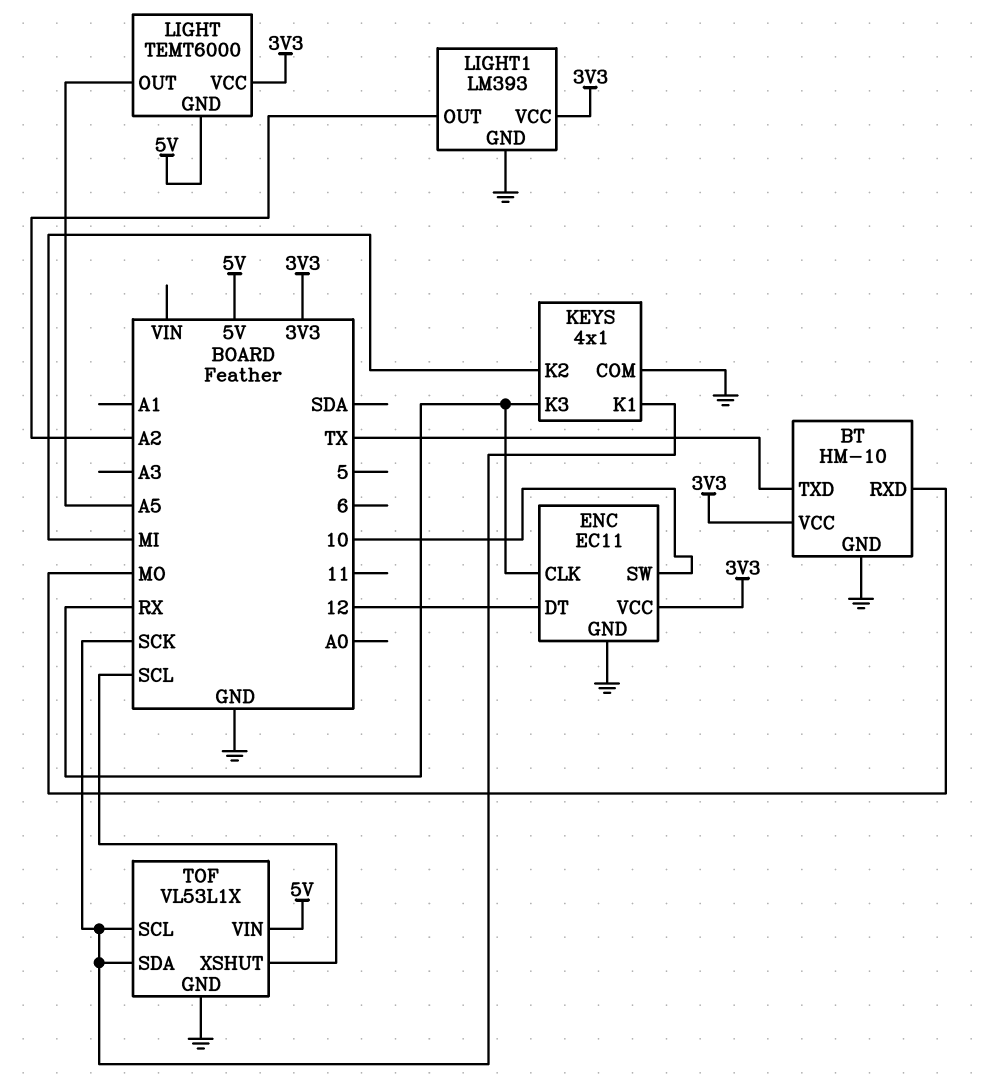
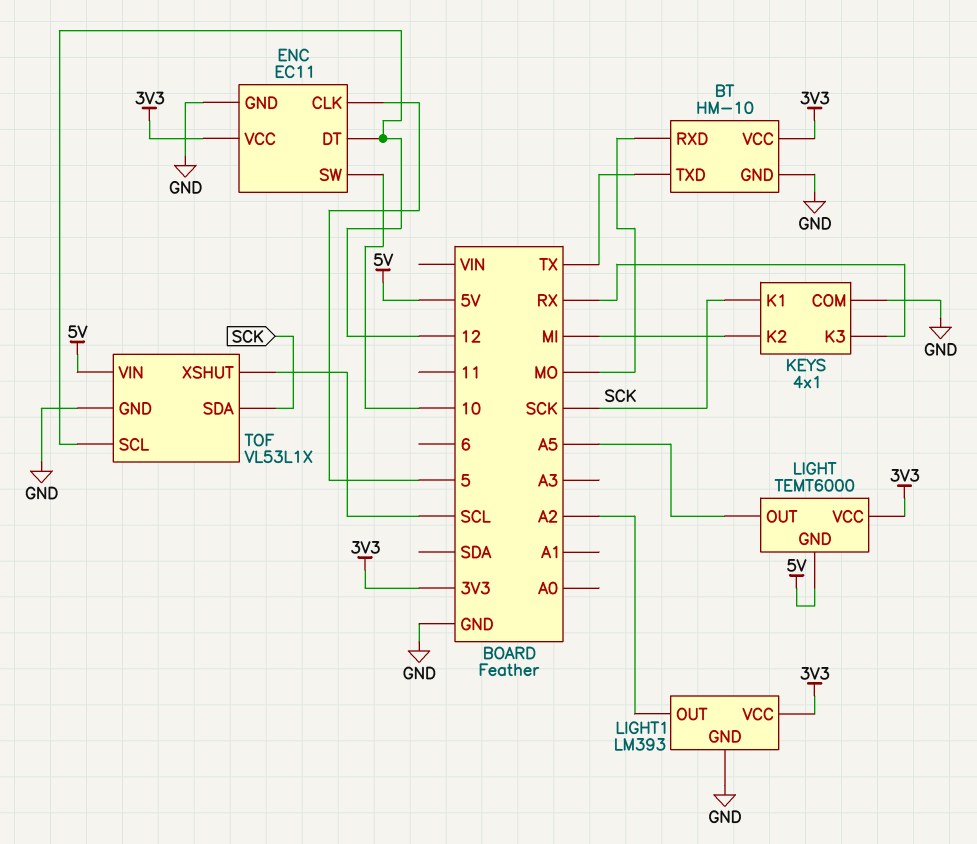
ENC pin CLK: RX -> 5
TOF pin SCL: SCK -> 12

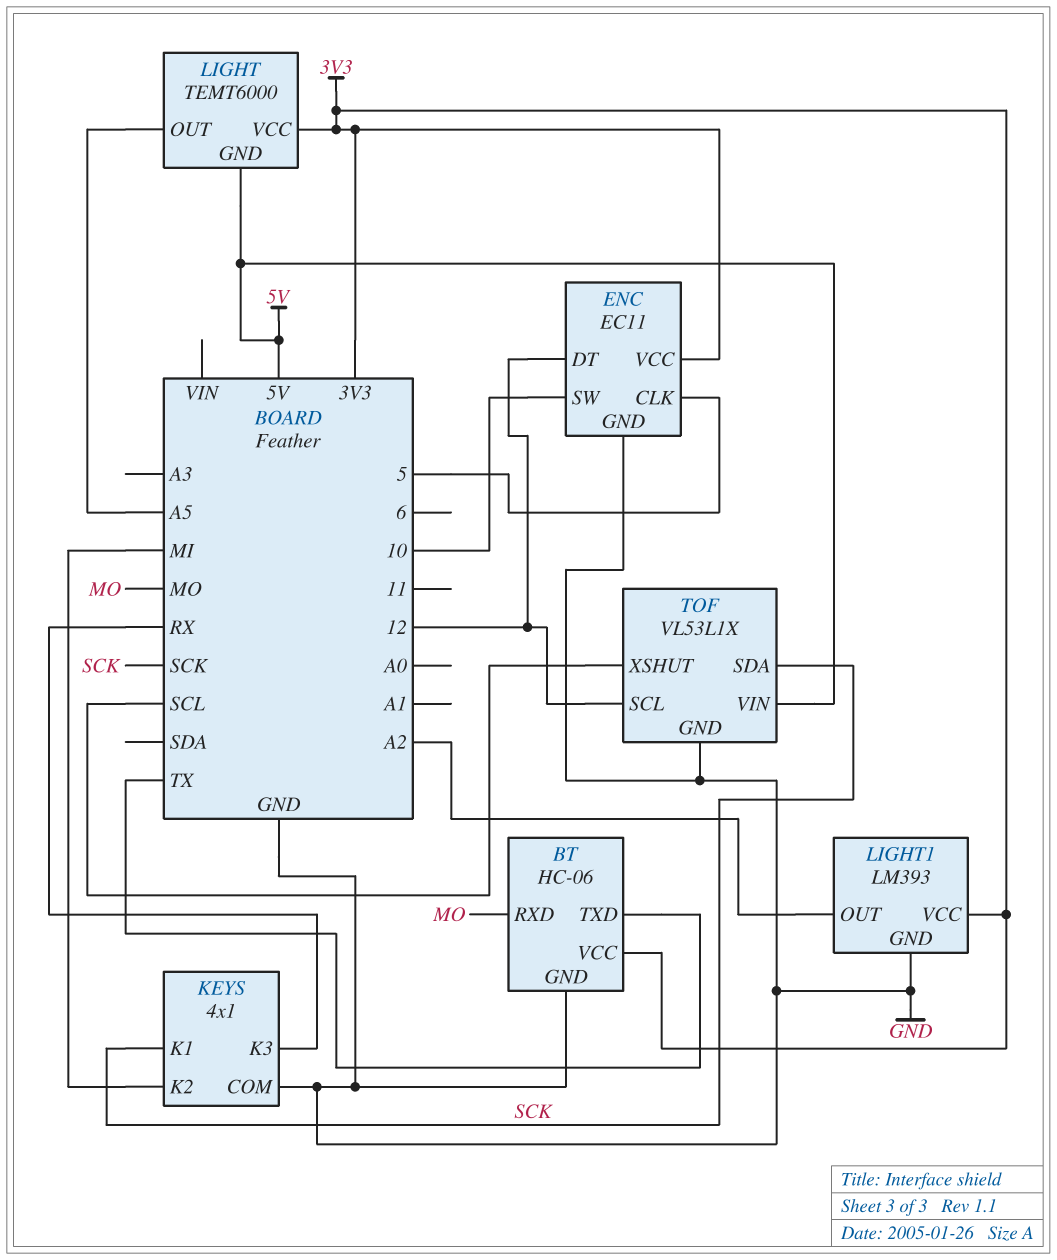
BT: HM-10 -> HC-06

